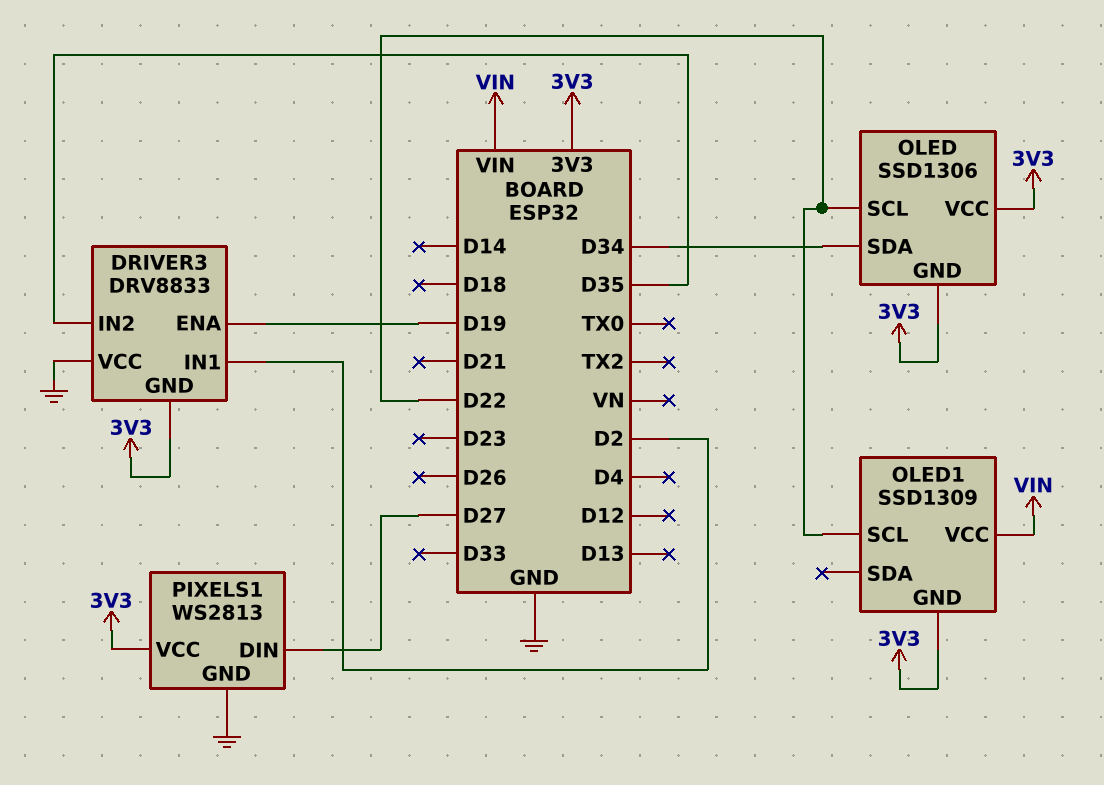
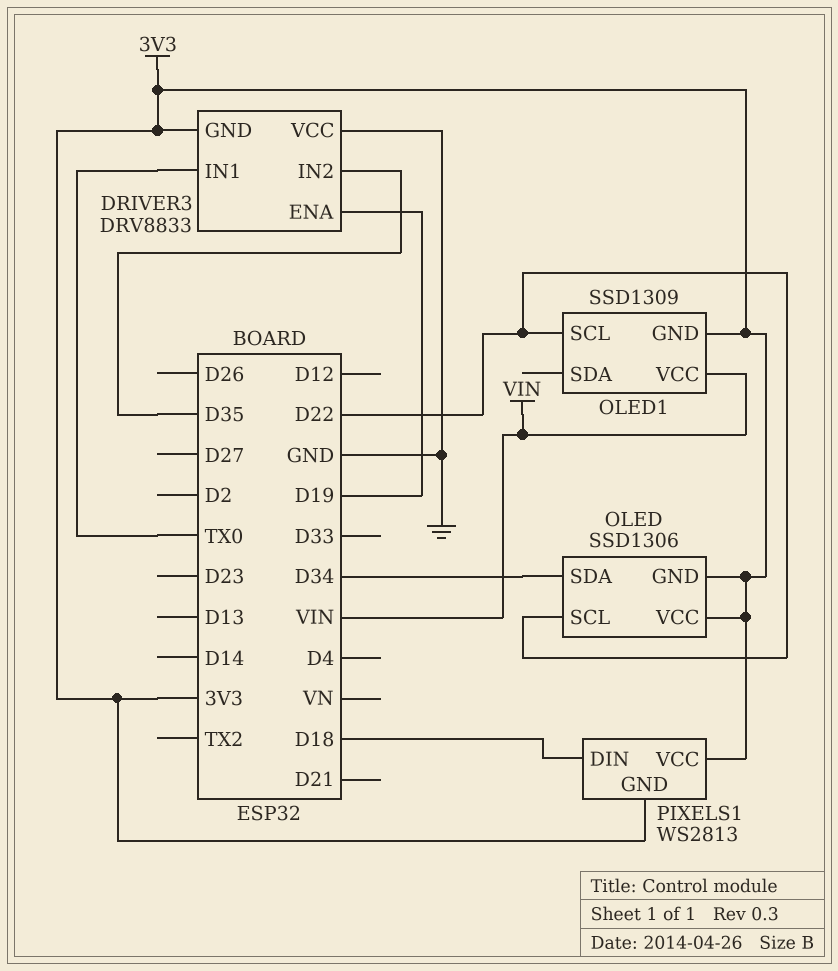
DRIVER3 pin IN1: D2 -> TX0
PIXELS1 pin DIN: D27 -> D18
PIXELS1 pin GND: GND -> 3V3

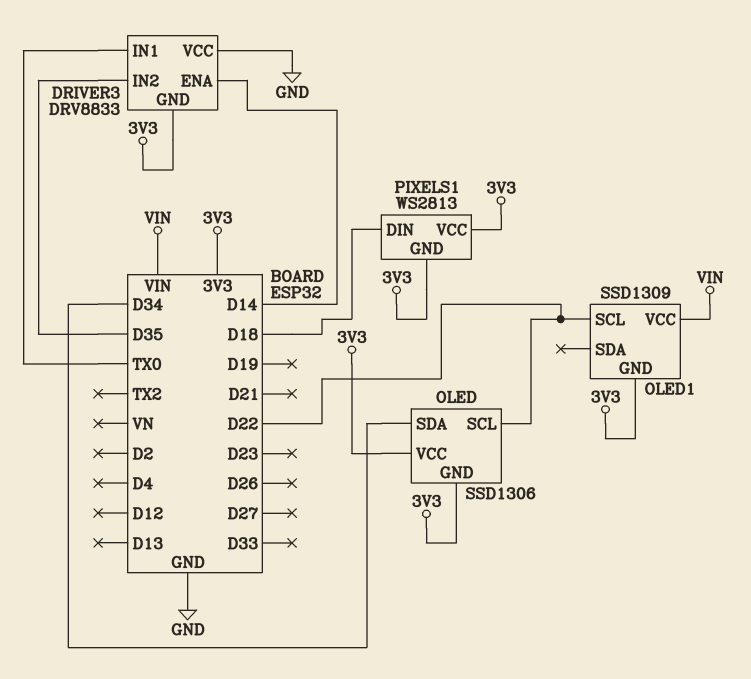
DRIVER3 pin ENA: D19 -> D14

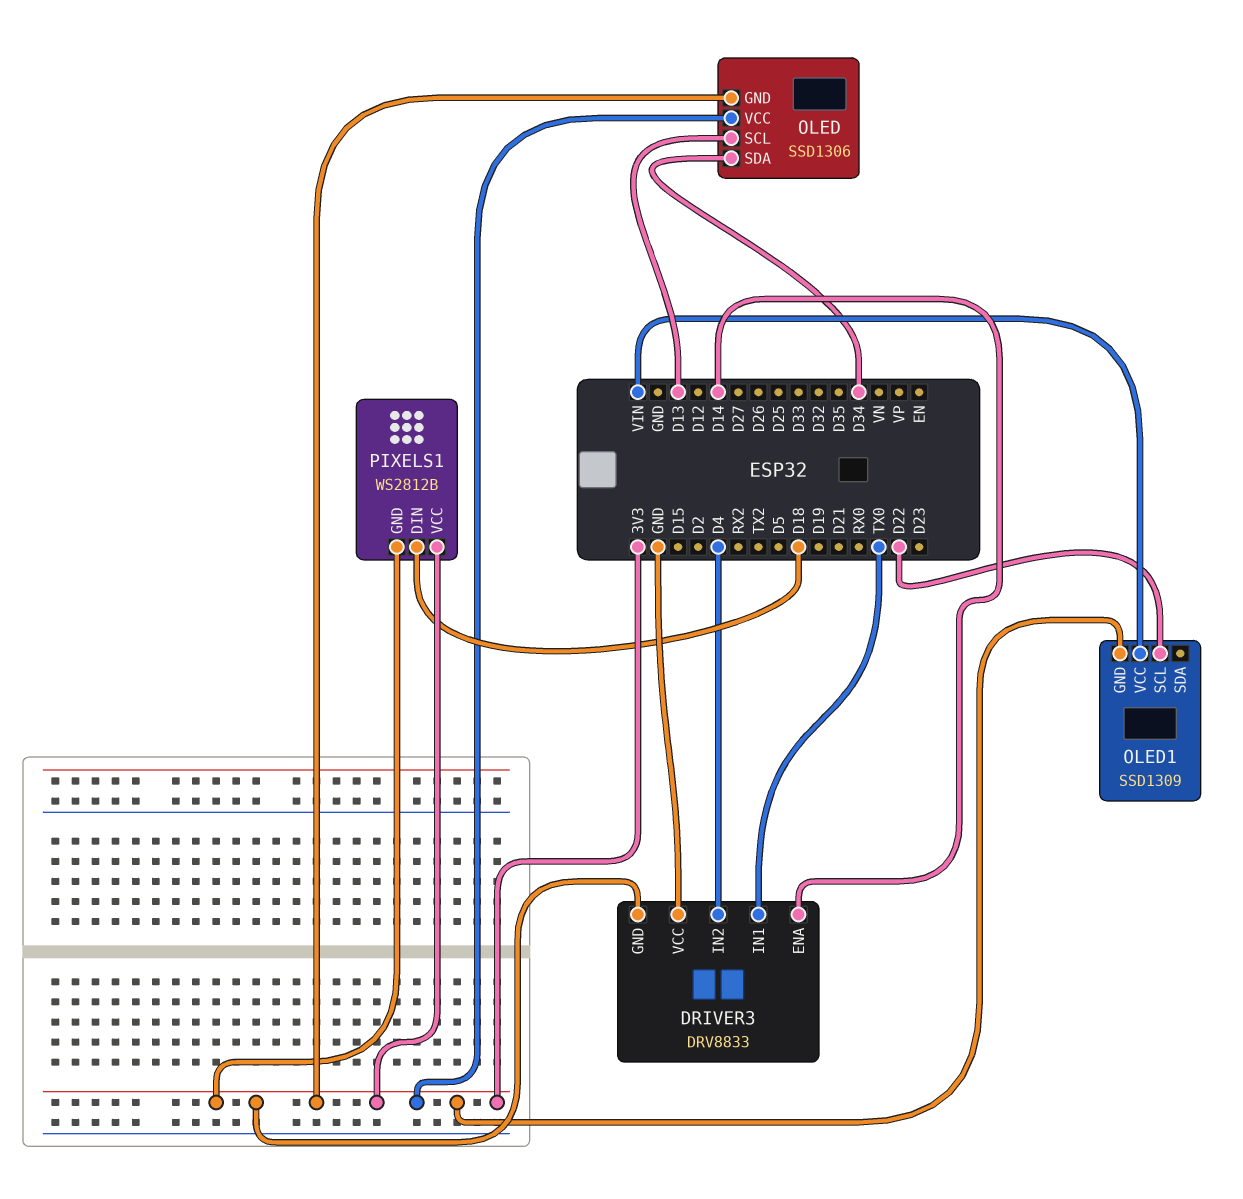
DRIVER3 pin IN2: D35 -> D4
OLED pin SCL: D22 -> D13
PIXELS1: WS2813 -> WS2812B

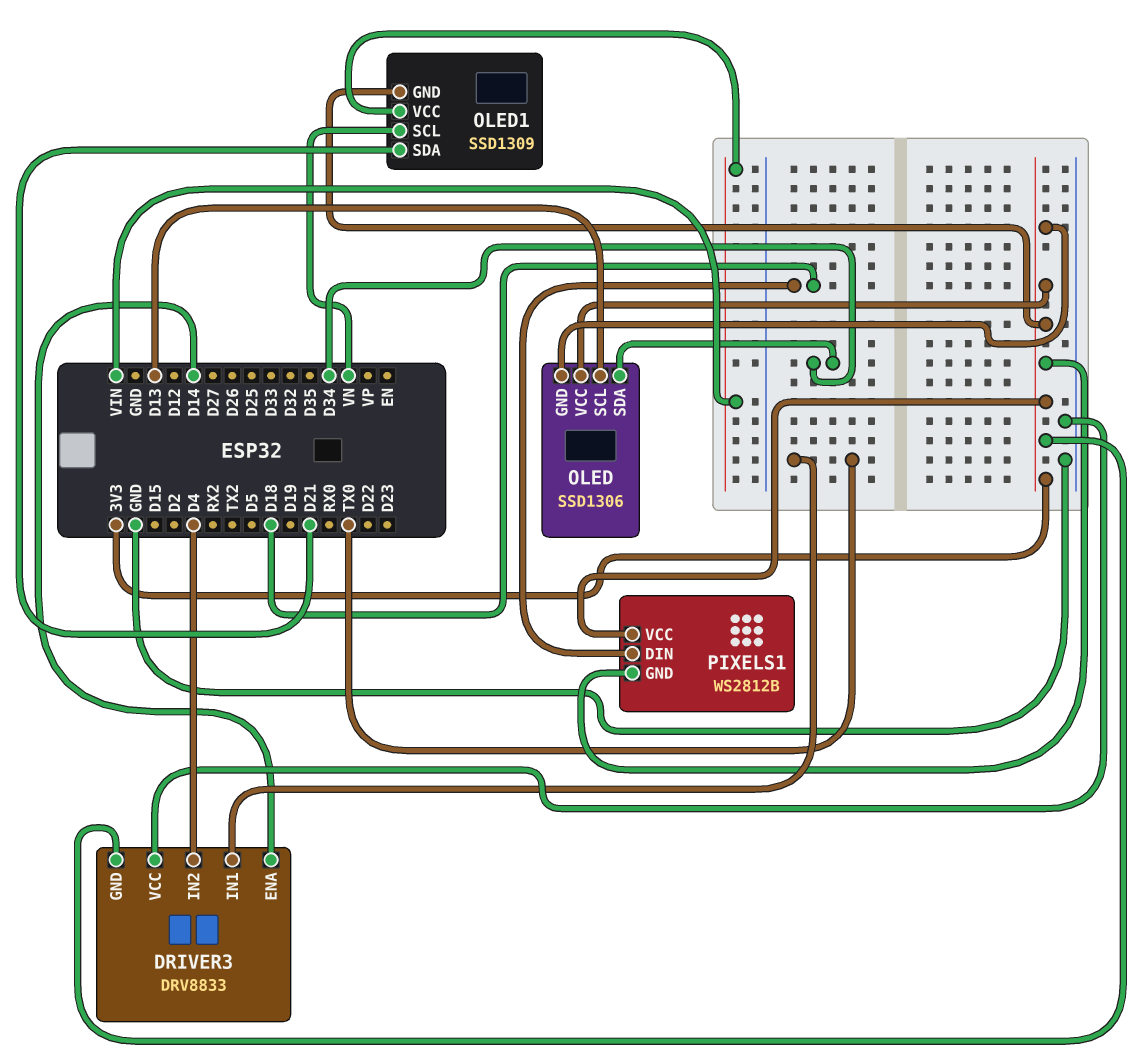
OLED1 pin SCL: D22 -> VN
OLED1 pin SDA: none -> D21

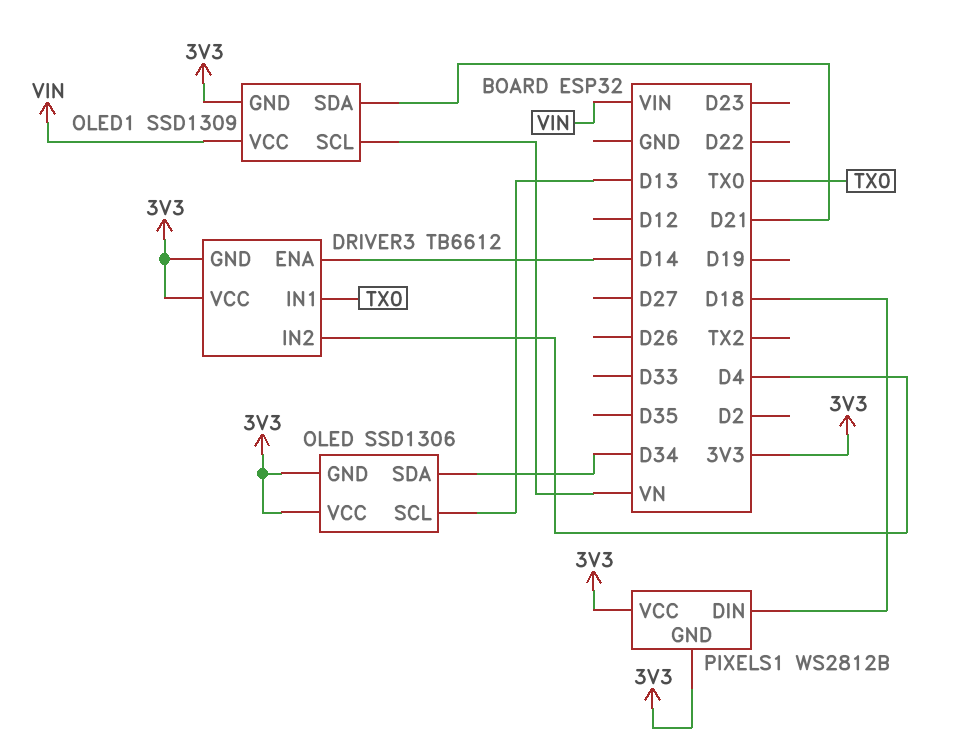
DRIVER3: DRV8833 -> TB6612
DRIVER3 pin VCC: GND -> 3V3

